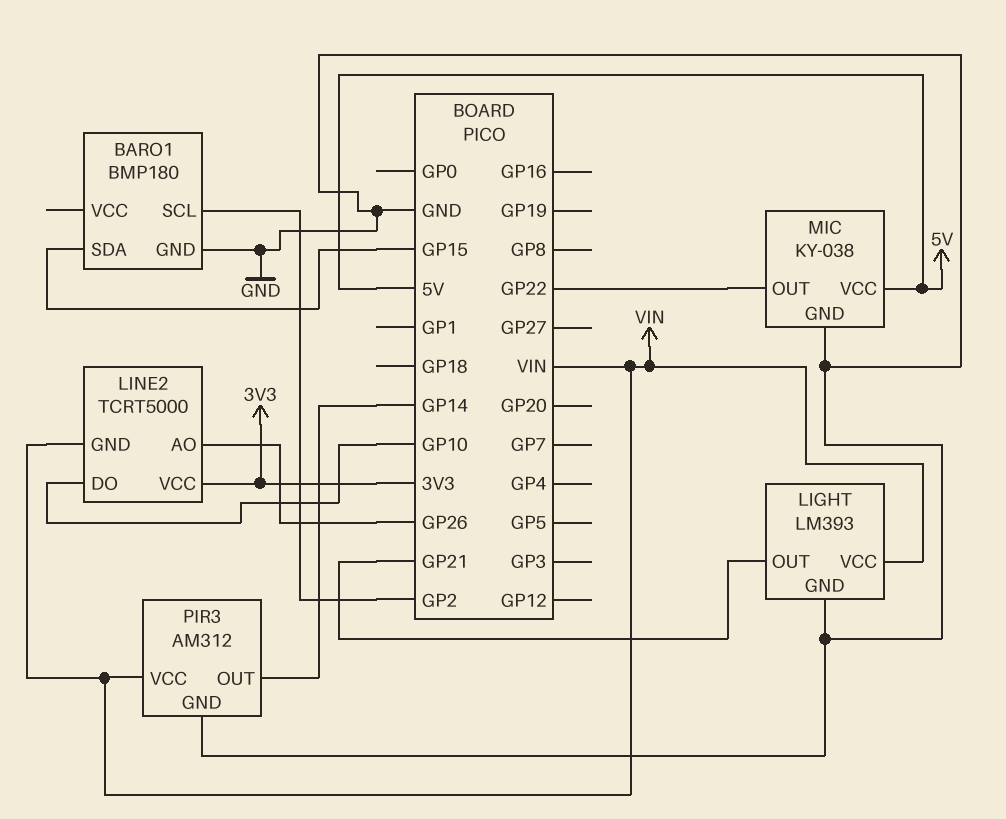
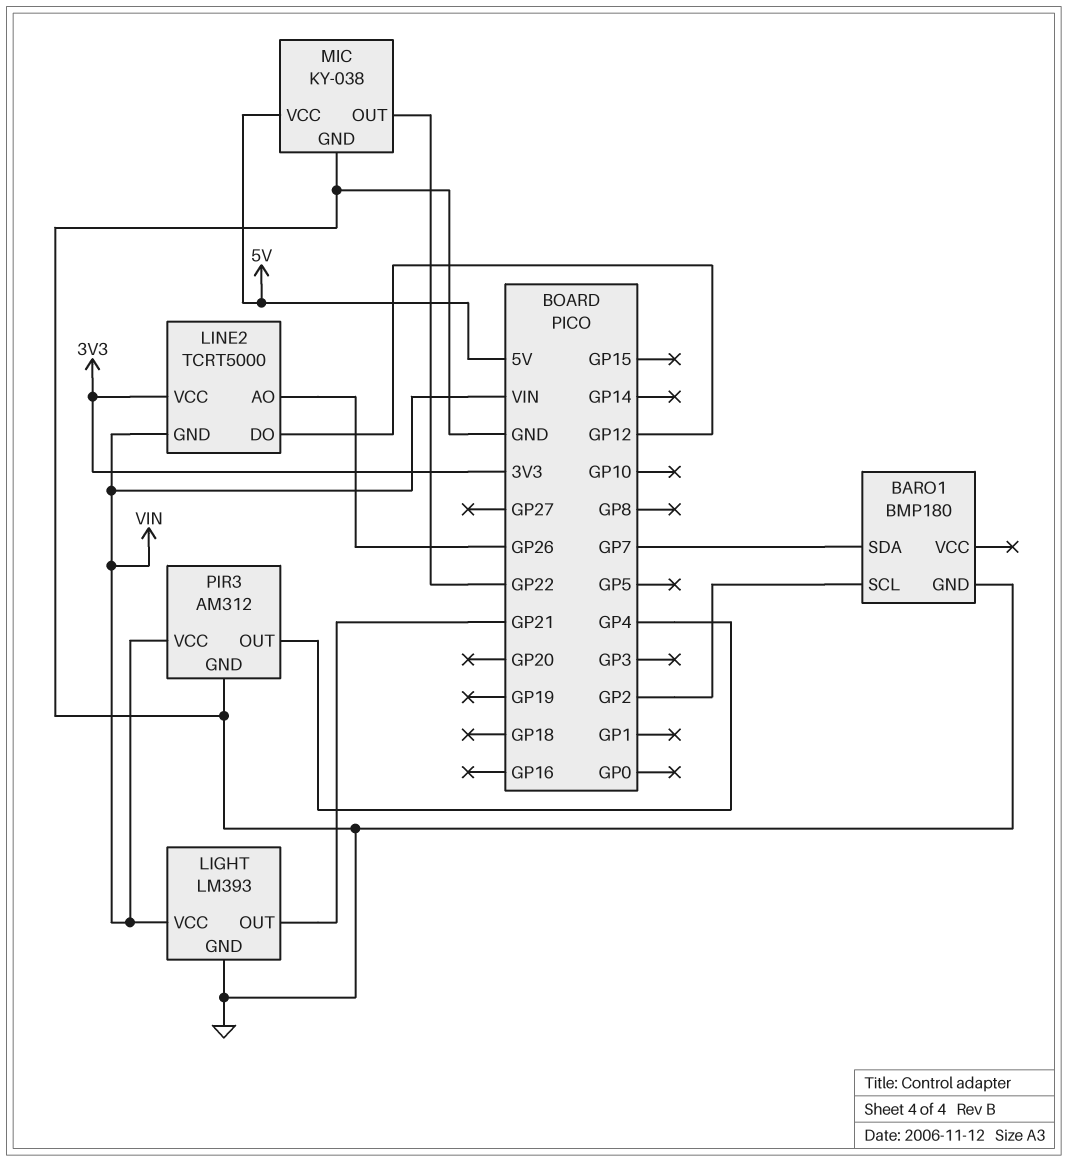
BARO1 pin SDA: GP15 -> GP7
LINE2 pin DO: GP10 -> GP12
PIR3 pin OUT: GP14 -> GP4

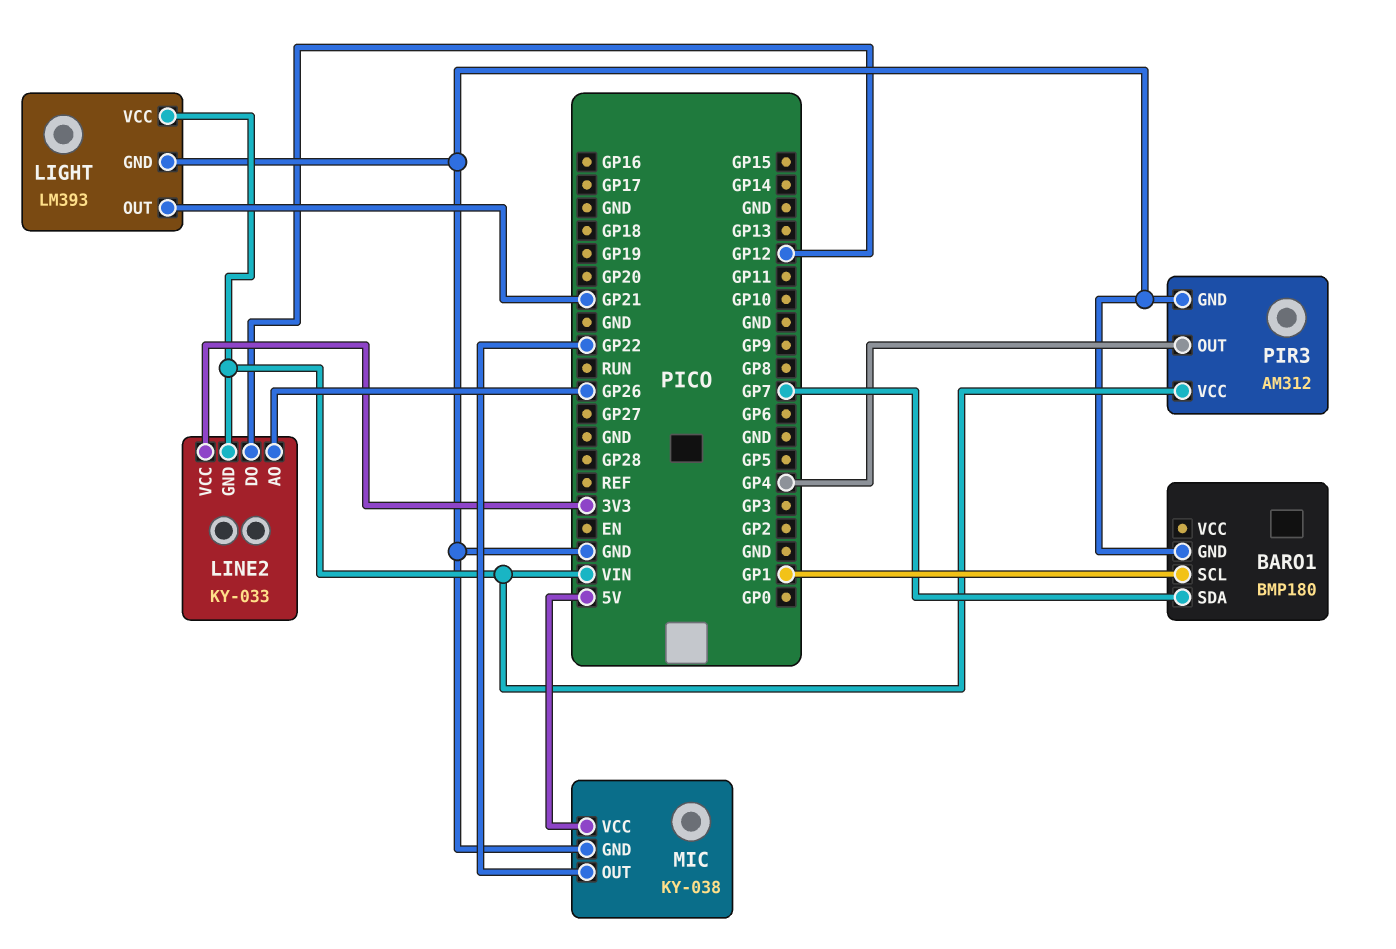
BARO1 pin SCL: GP2 -> GP1
LINE2: TCRT5000 -> KY-033

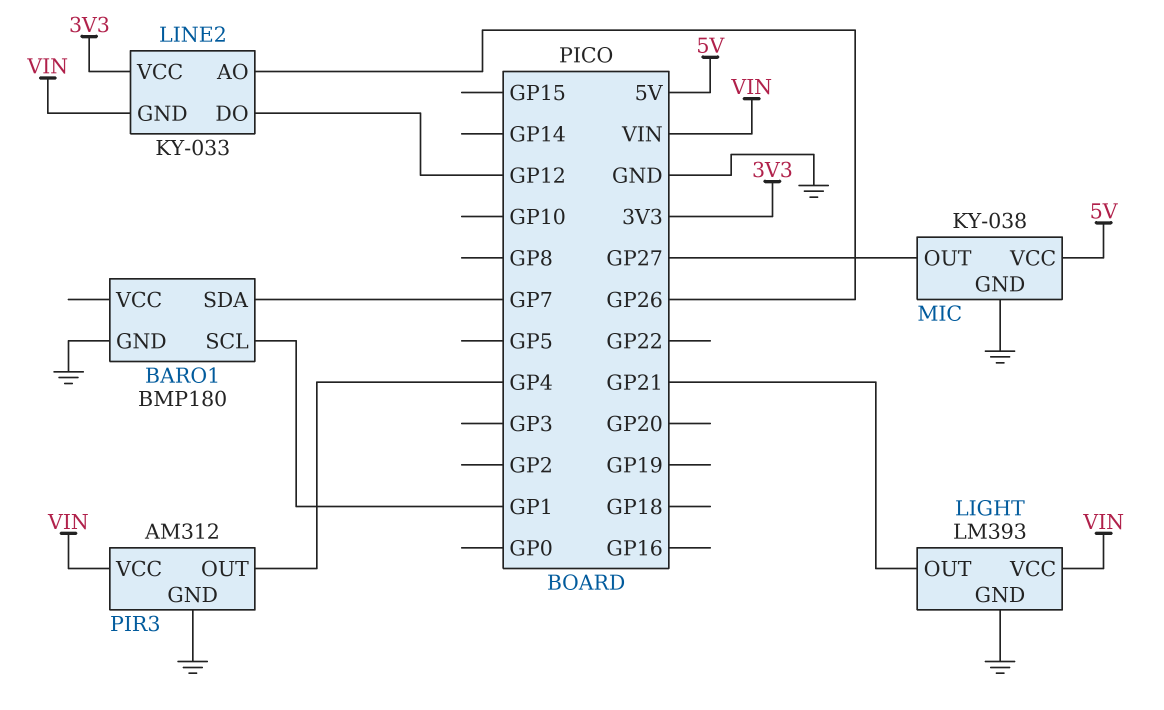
MIC pin OUT: GP22 -> GP27

